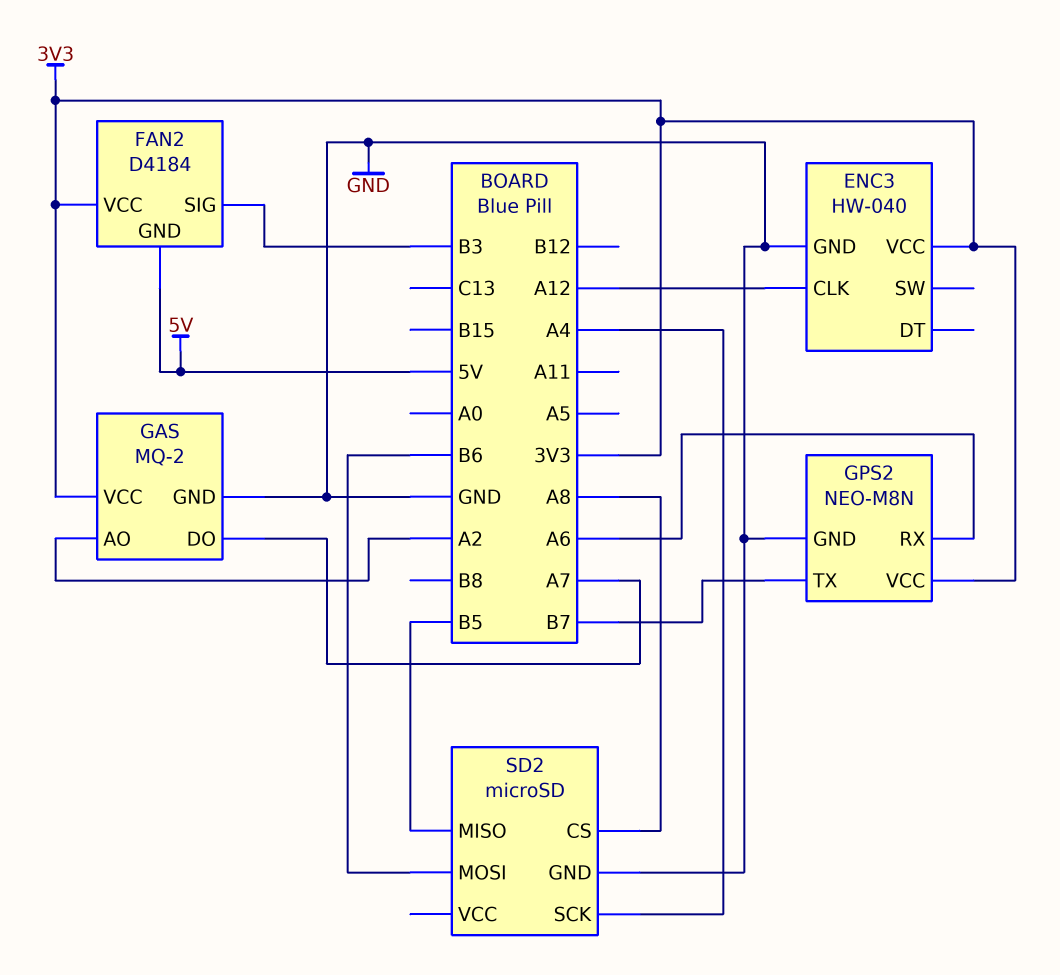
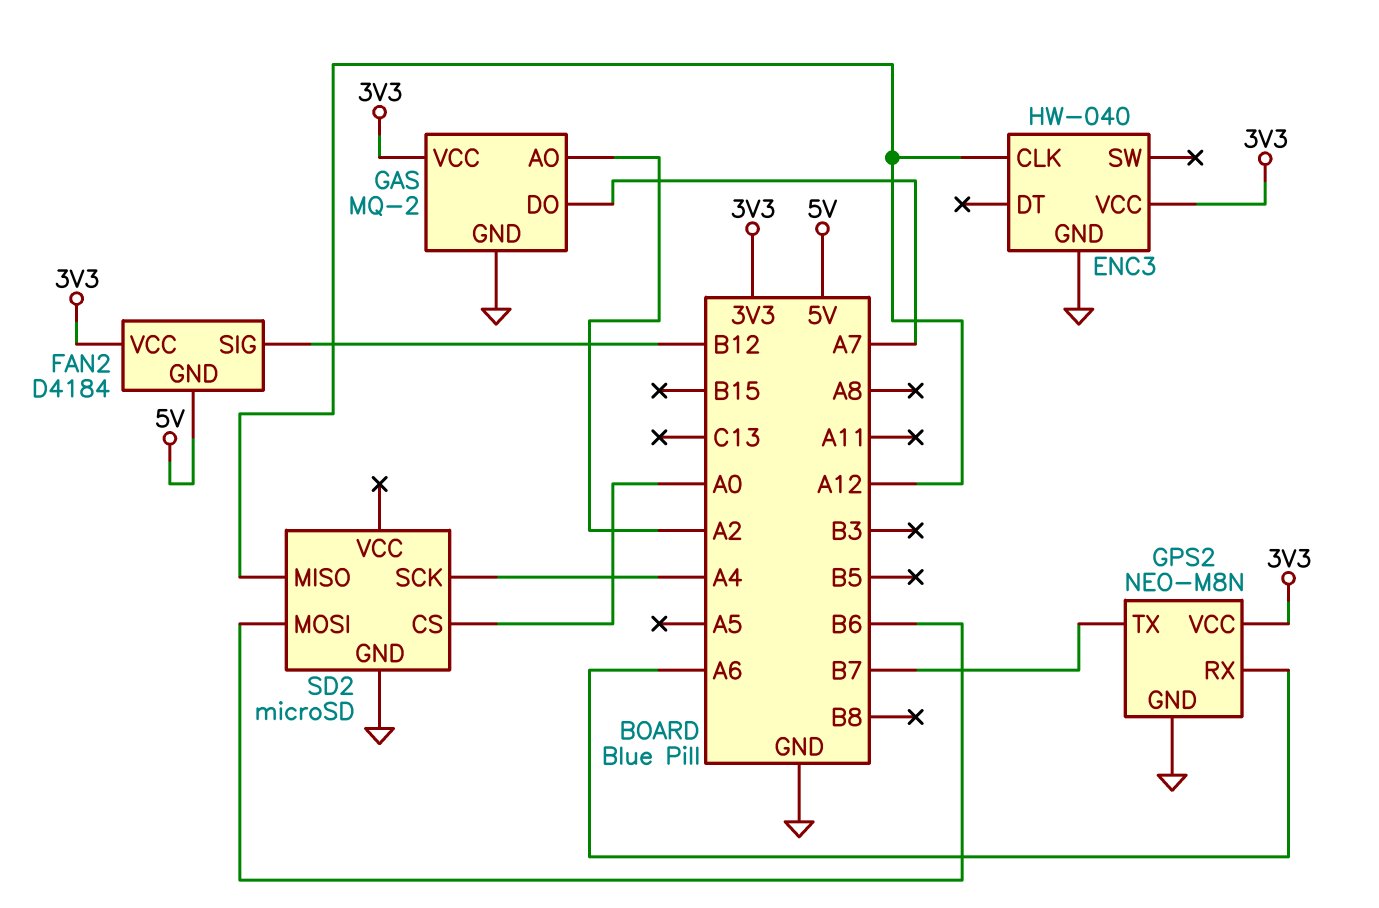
FAN2 pin SIG: B3 -> B12
SD2 pin CS: A8 -> A0
SD2 pin MISO: B5 -> A12

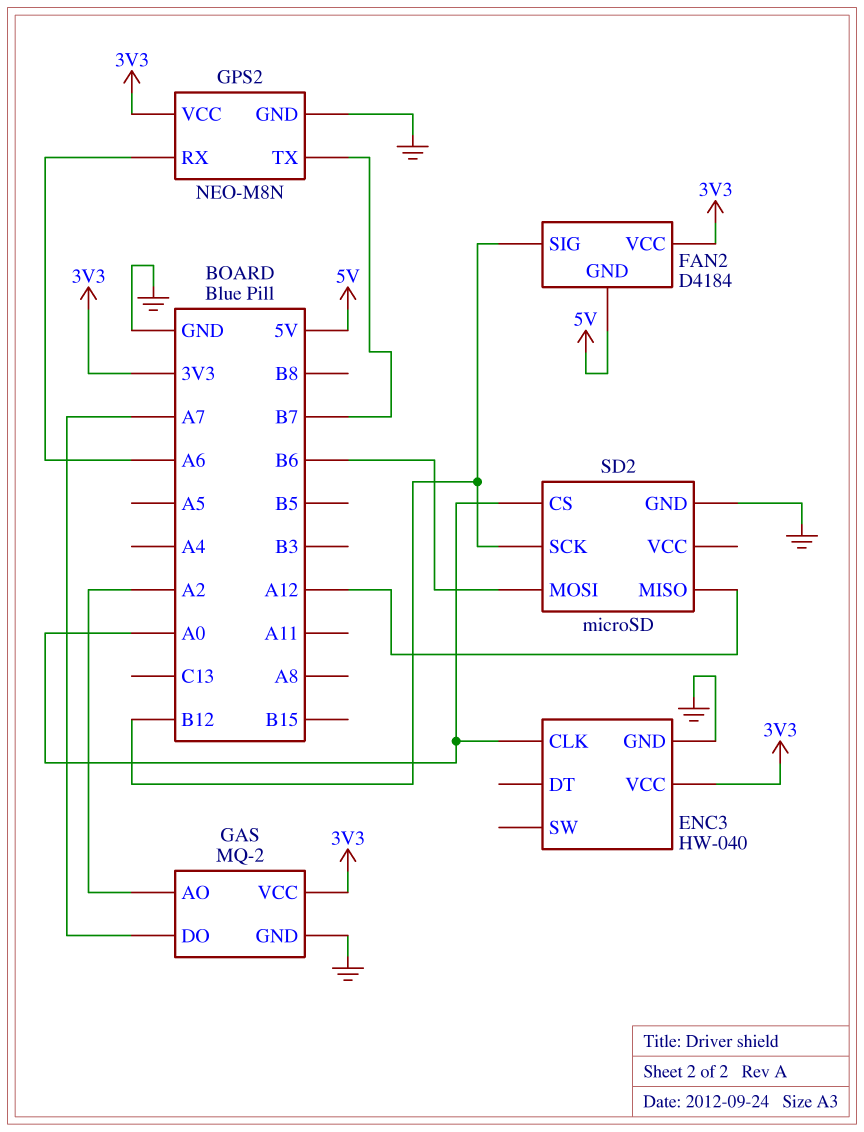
ENC3 pin CLK: A12 -> A0
SD2 pin SCK: A4 -> B12

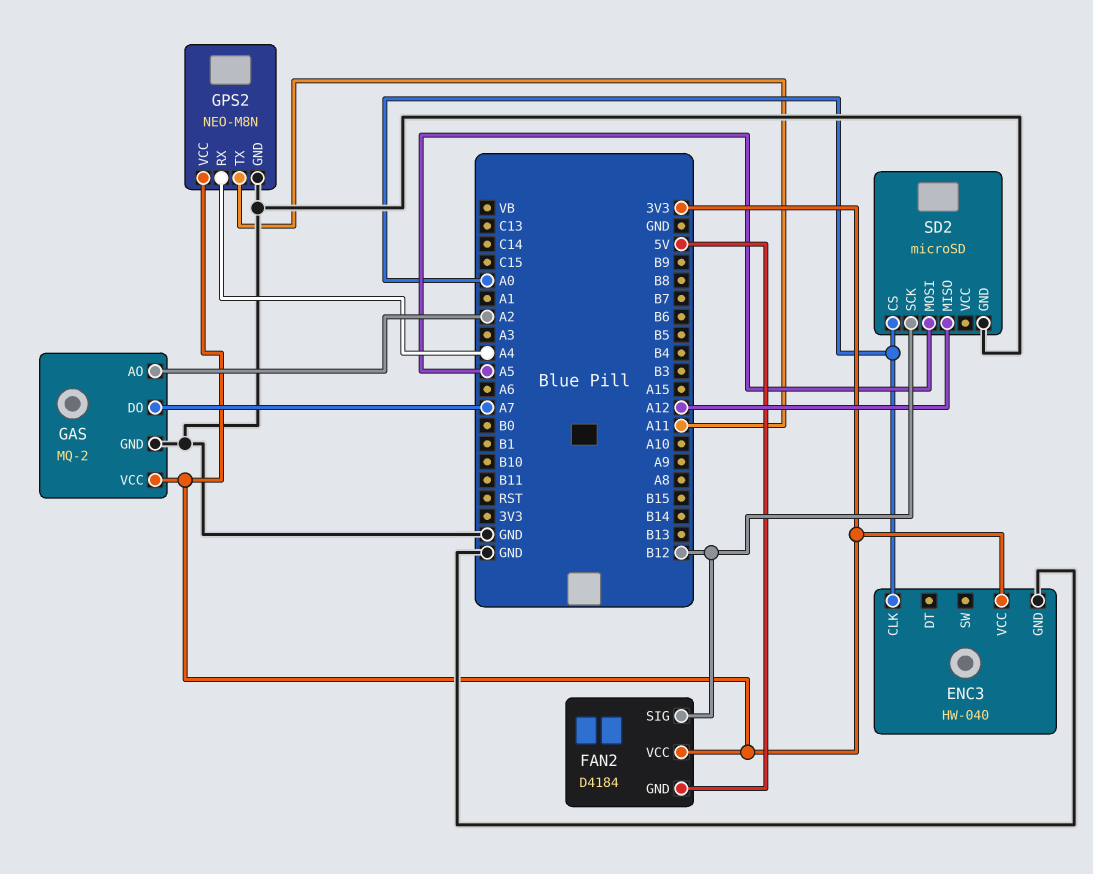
GPS2 pin RX: A6 -> A4
GPS2 pin TX: B7 -> A11
SD2 pin MOSI: B6 -> A5

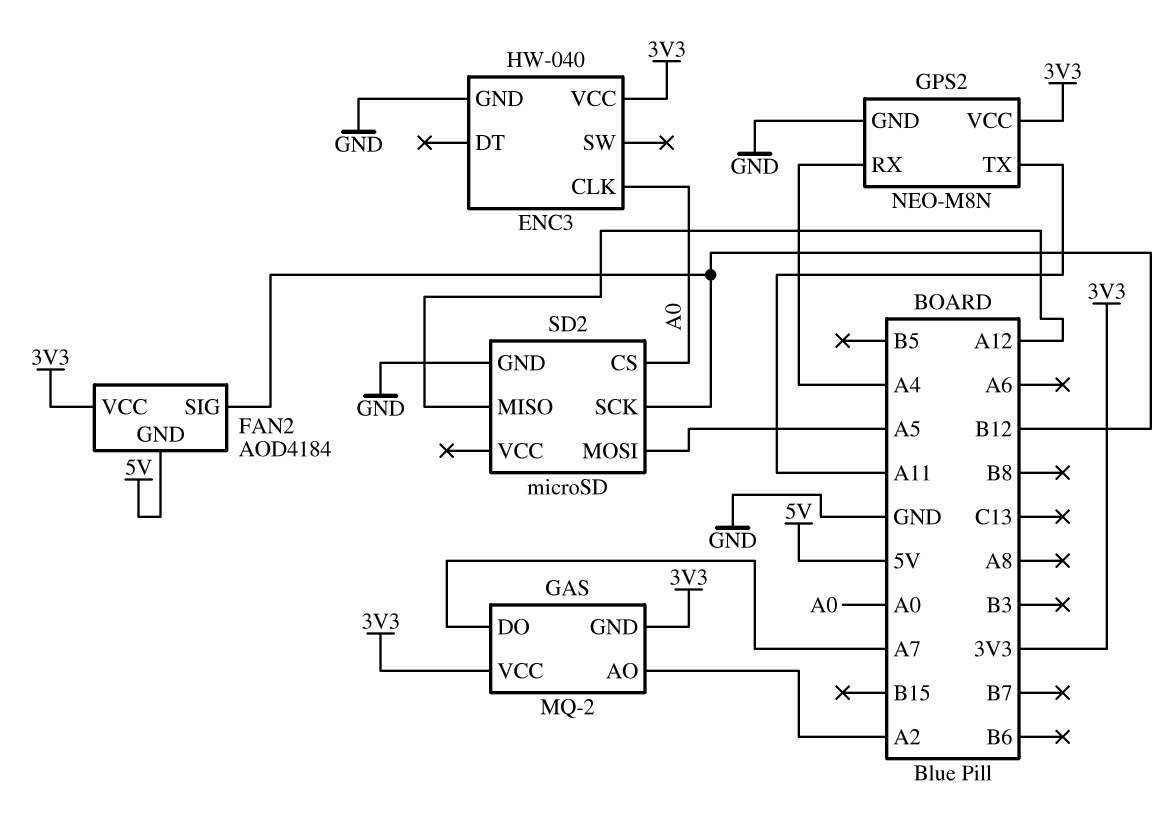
FAN2: D4184 -> AOD4184
GAS pin GND: GND -> 3V3

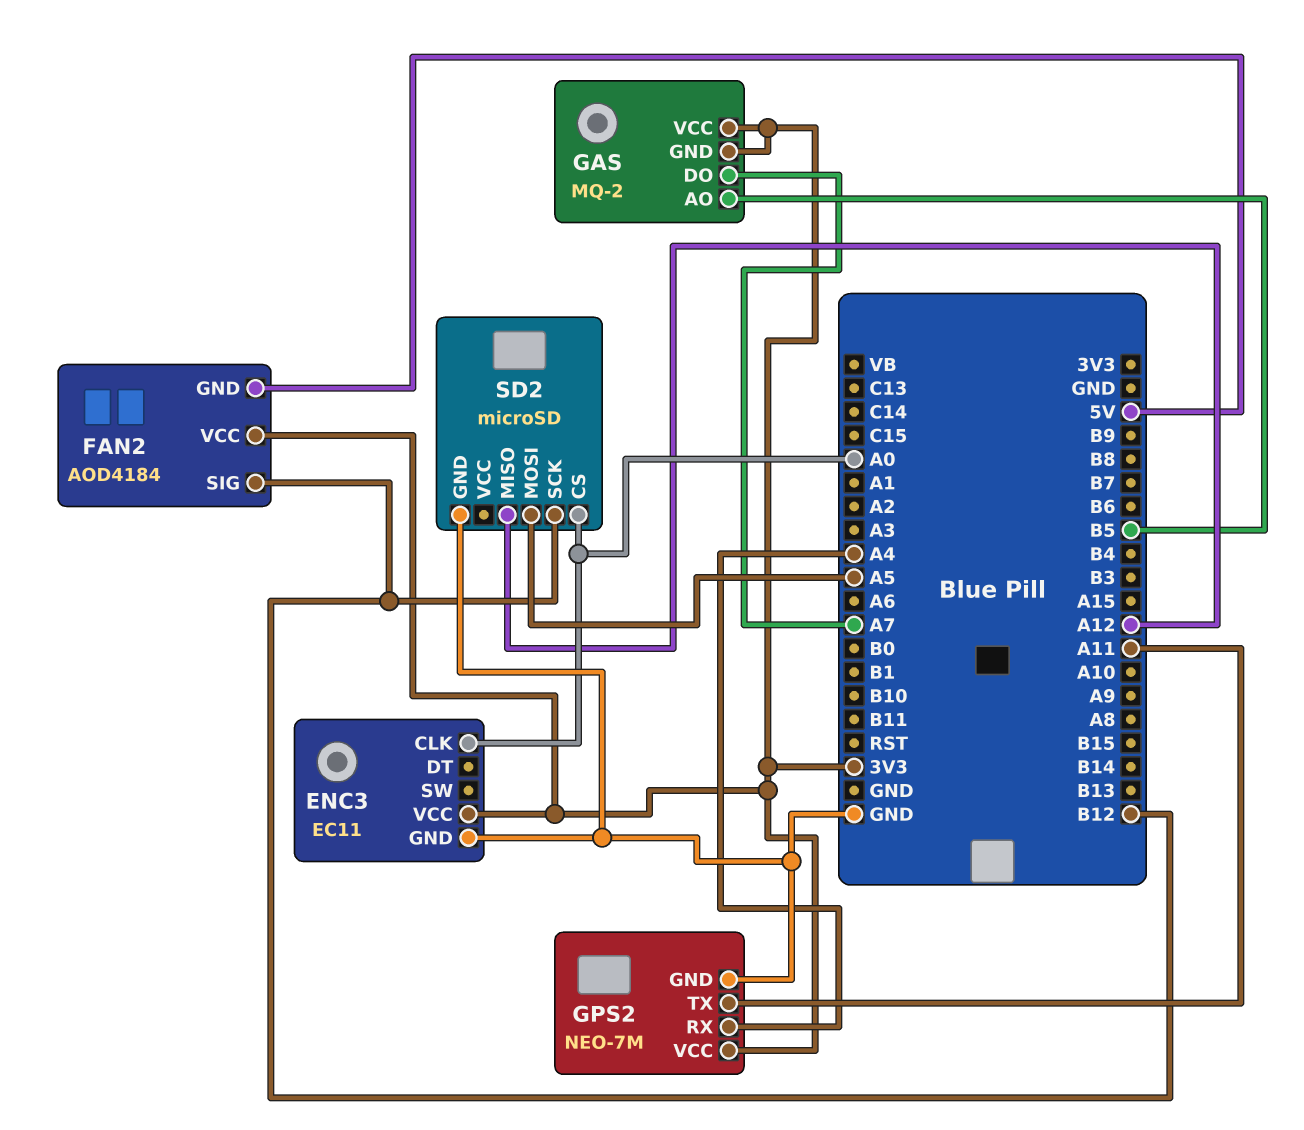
ENC3: HW-040 -> EC11
GAS pin AO: A2 -> B5
GPS2: NEO-M8N -> NEO-7M

